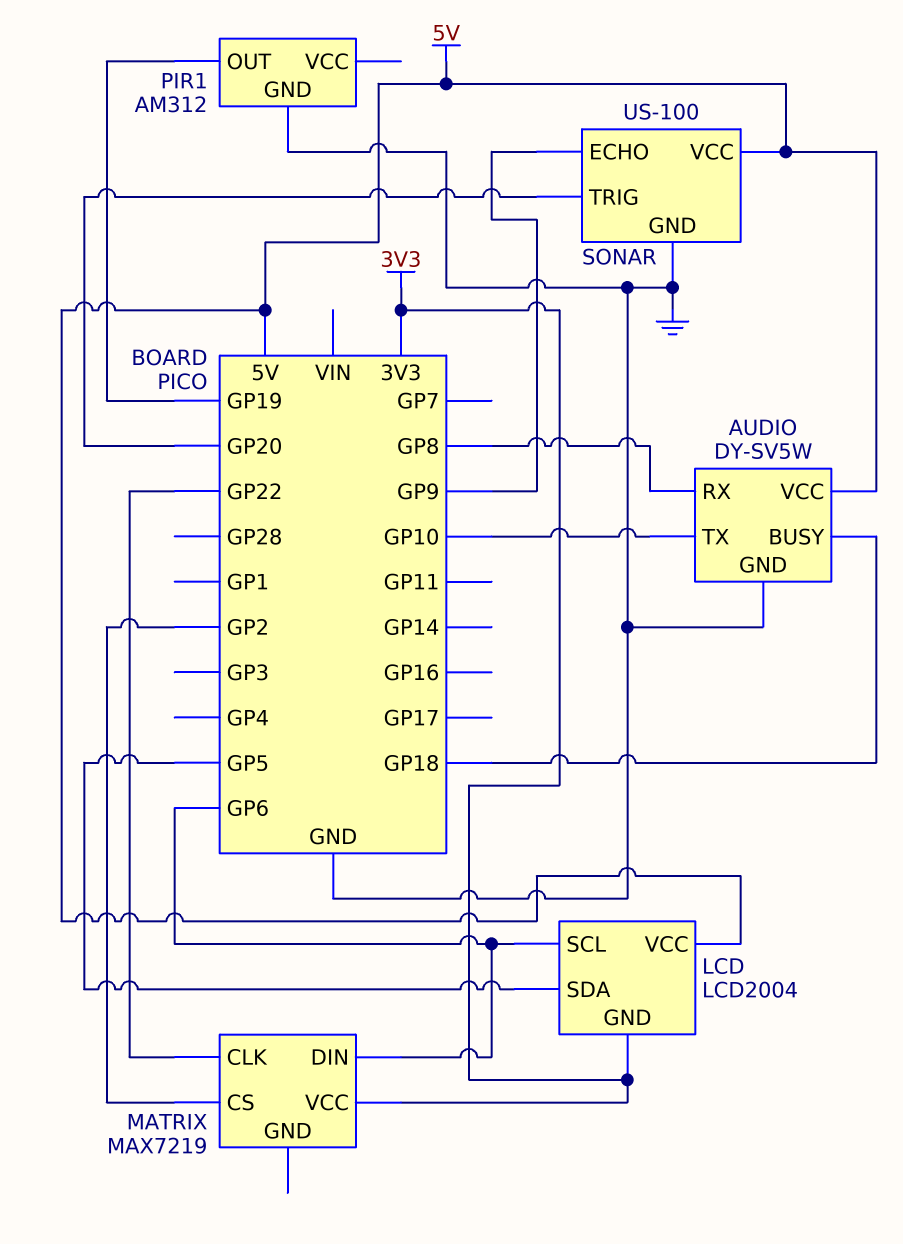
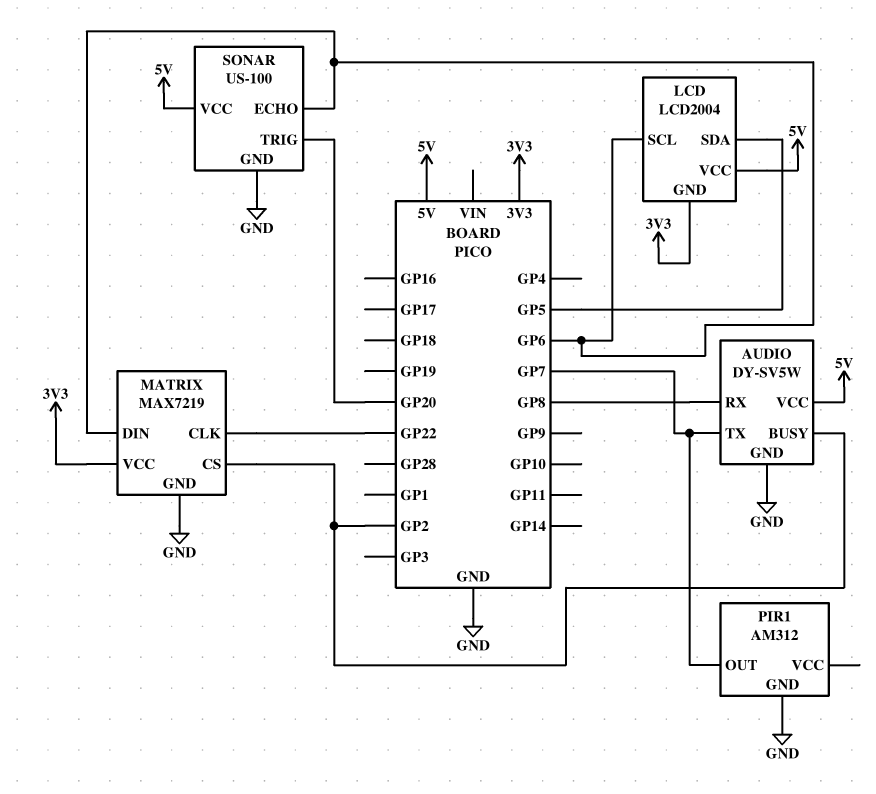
AUDIO pin BUSY: GP18 -> GP2
AUDIO pin TX: GP10 -> GP7
MATRIX pin GND: none -> GND
PIR1 pin OUT: GP19 -> GP7
SONAR pin ECHO: GP9 -> GP6

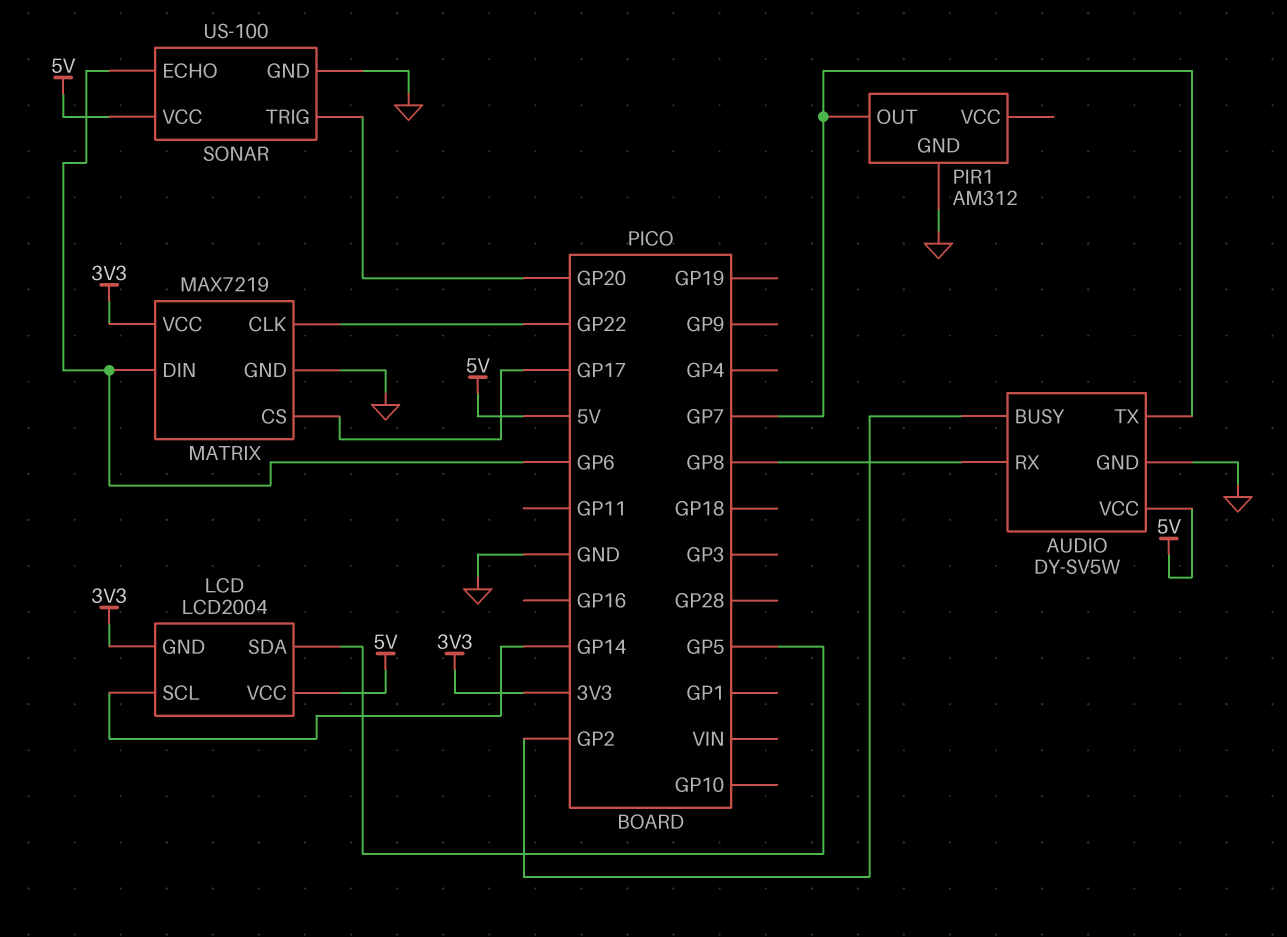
LCD pin SCL: GP6 -> GP14
MATRIX pin CS: GP2 -> GP17

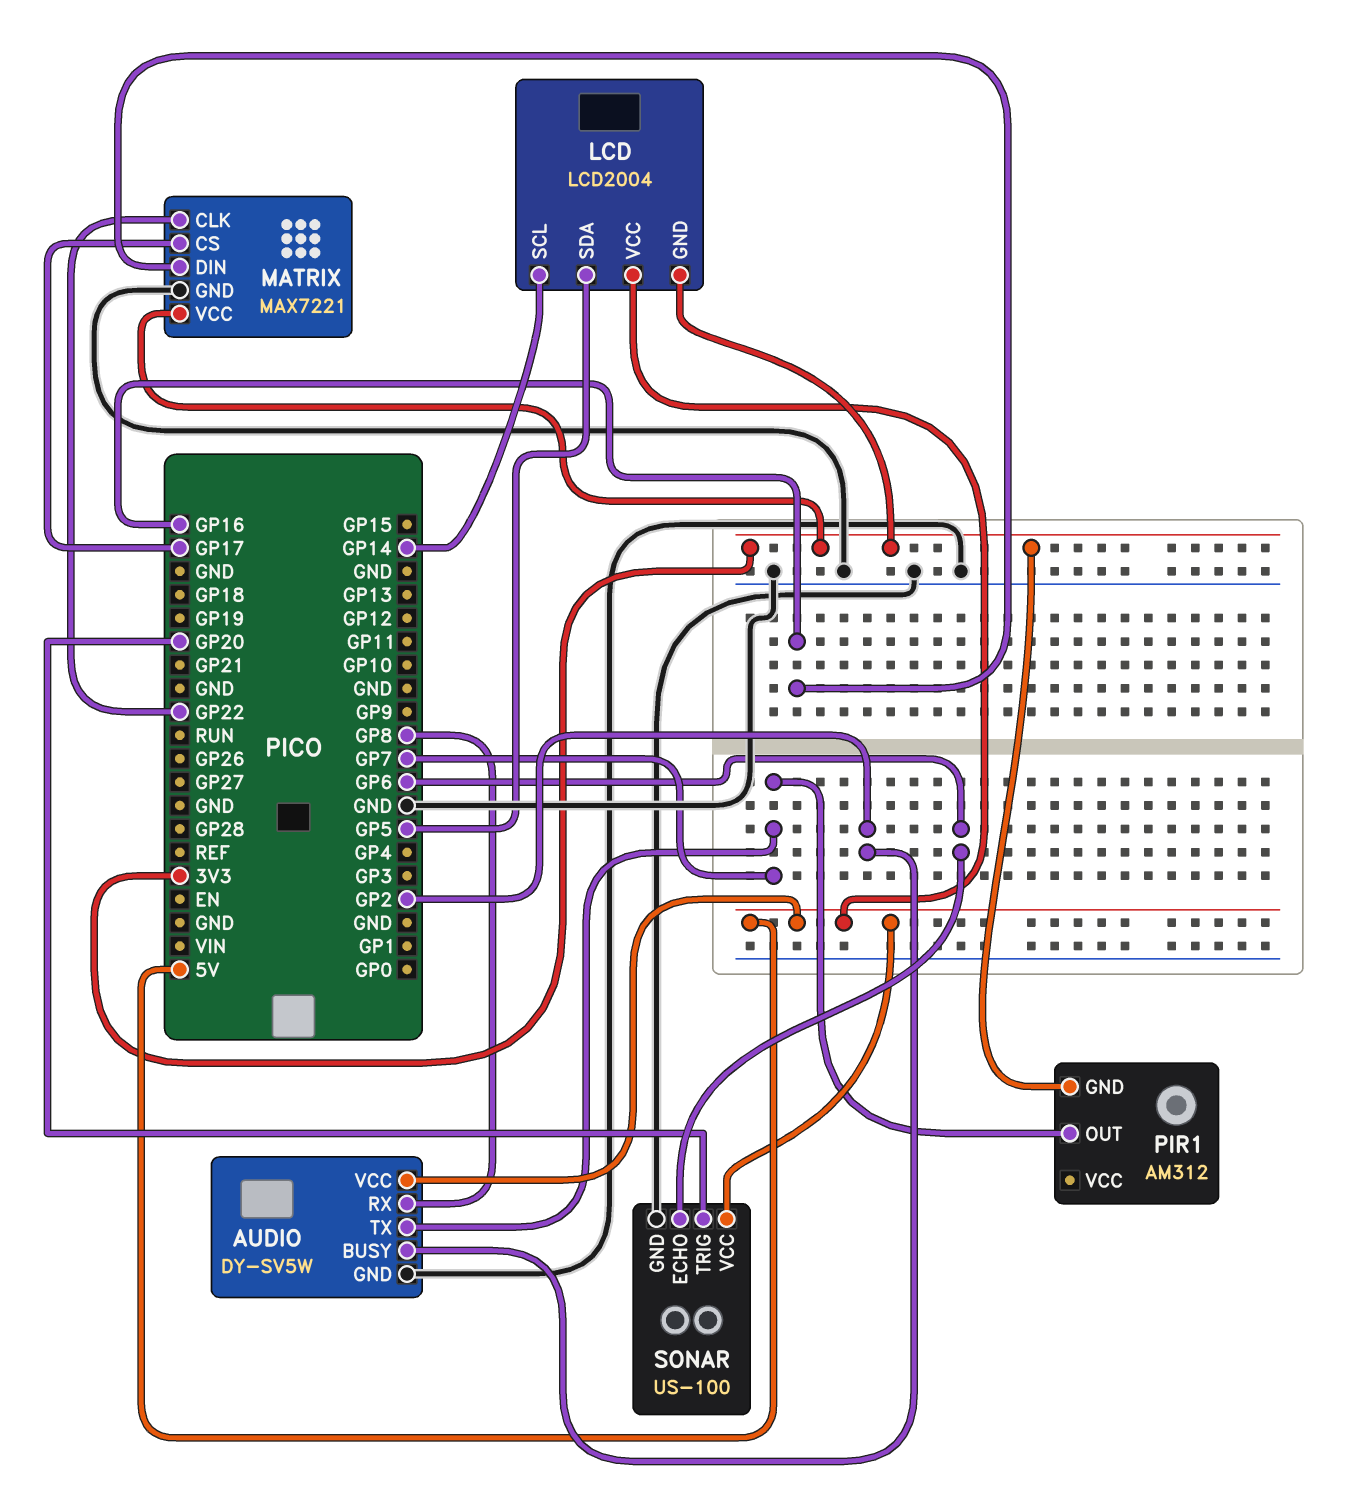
MATRIX: MAX7219 -> MAX7221
MATRIX pin DIN: GP6 -> GP16
PIR1 pin GND: GND -> 3V3

